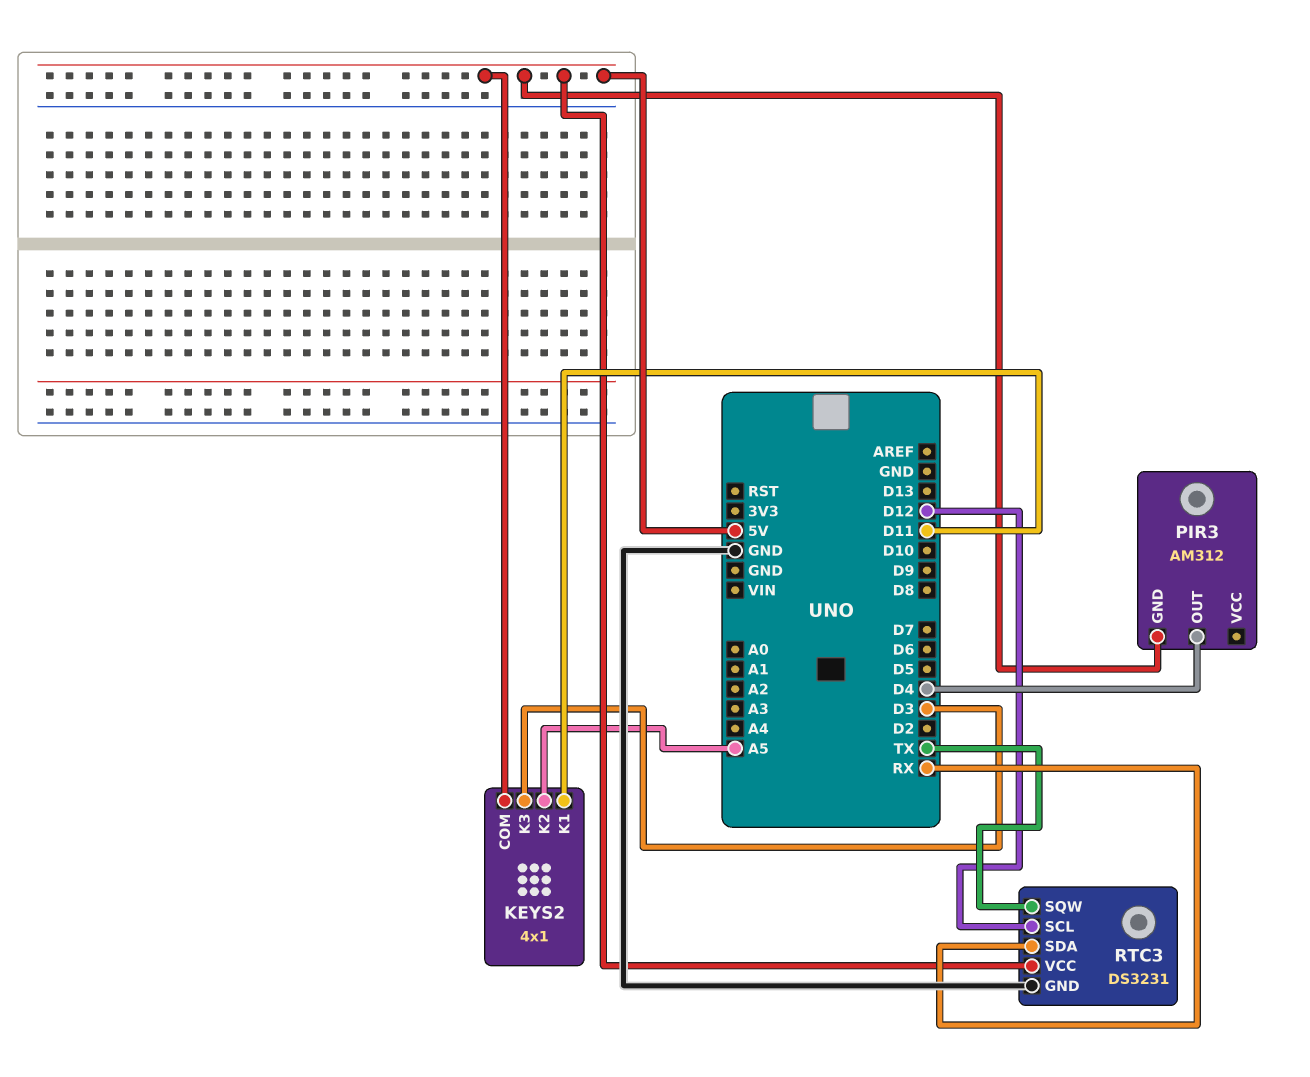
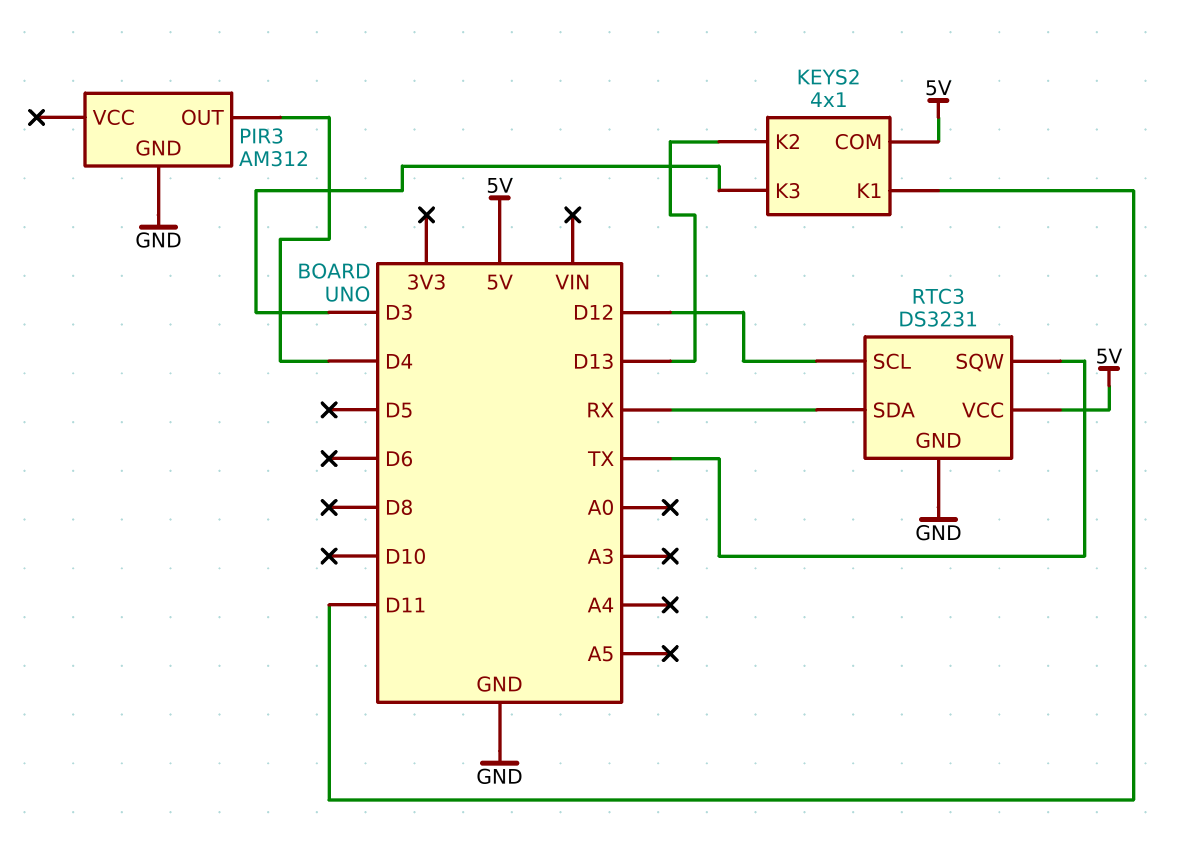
KEYS2 pin K2: A5 -> D13
PIR3 pin GND: 5V -> GND

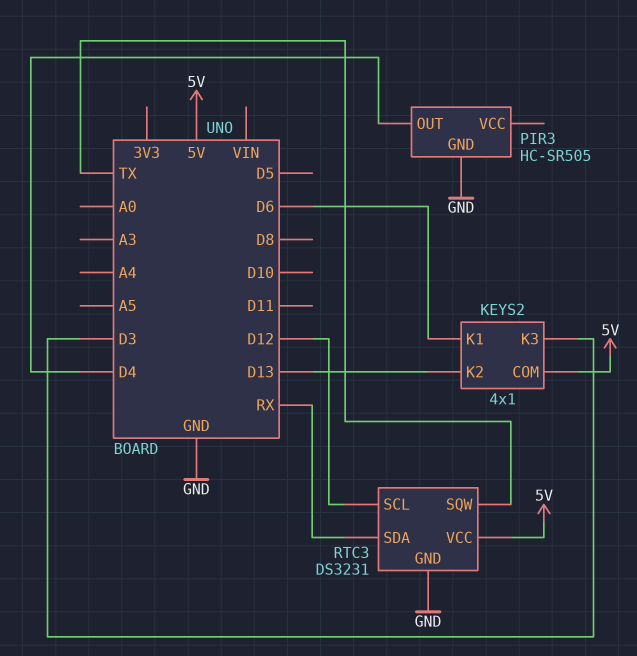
KEYS2 pin K1: D11 -> D6
PIR3: AM312 -> HC-SR505

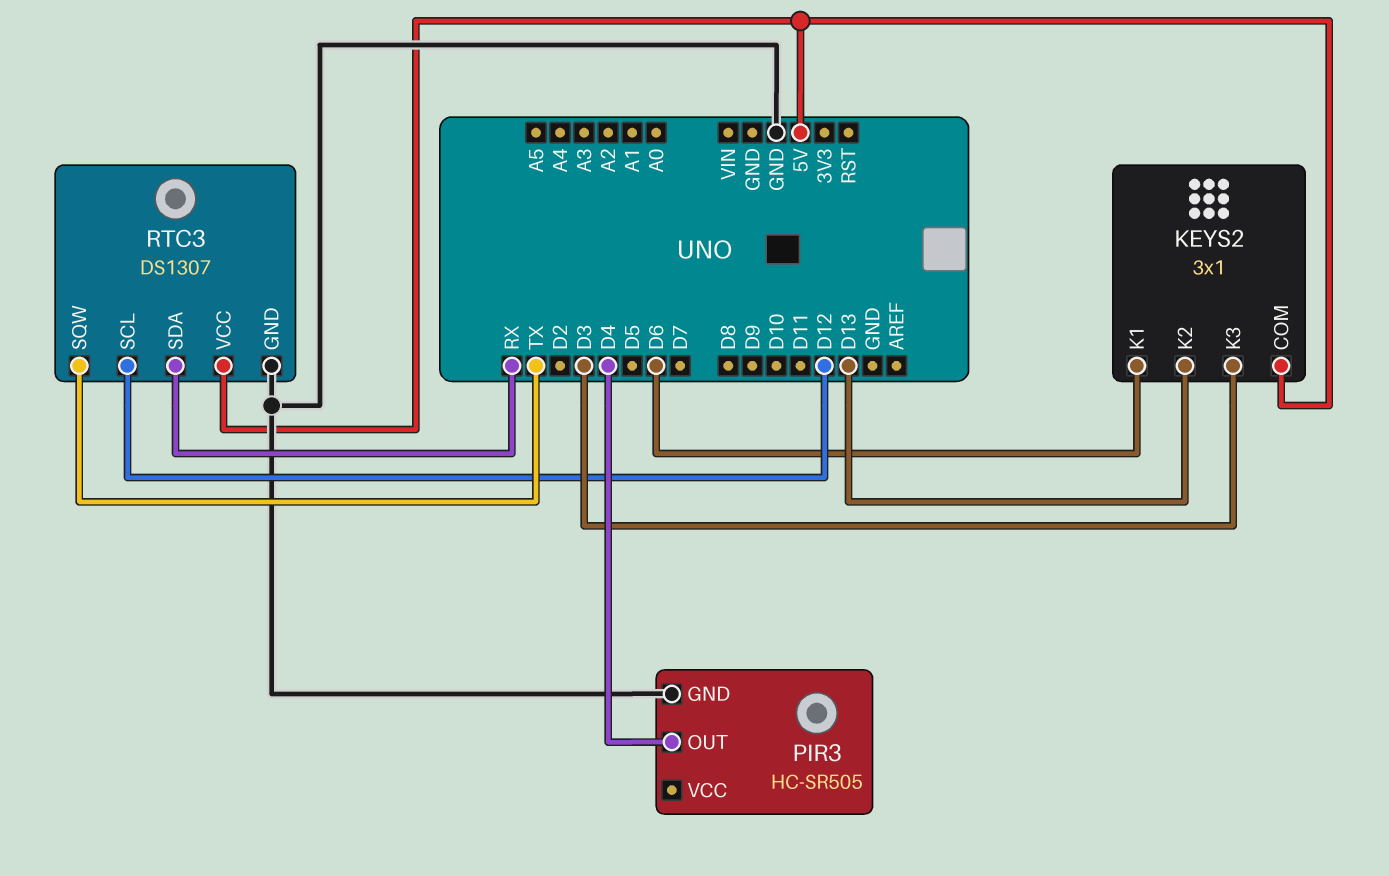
KEYS2: 4x1 -> 3x1
RTC3: DS3231 -> DS1307

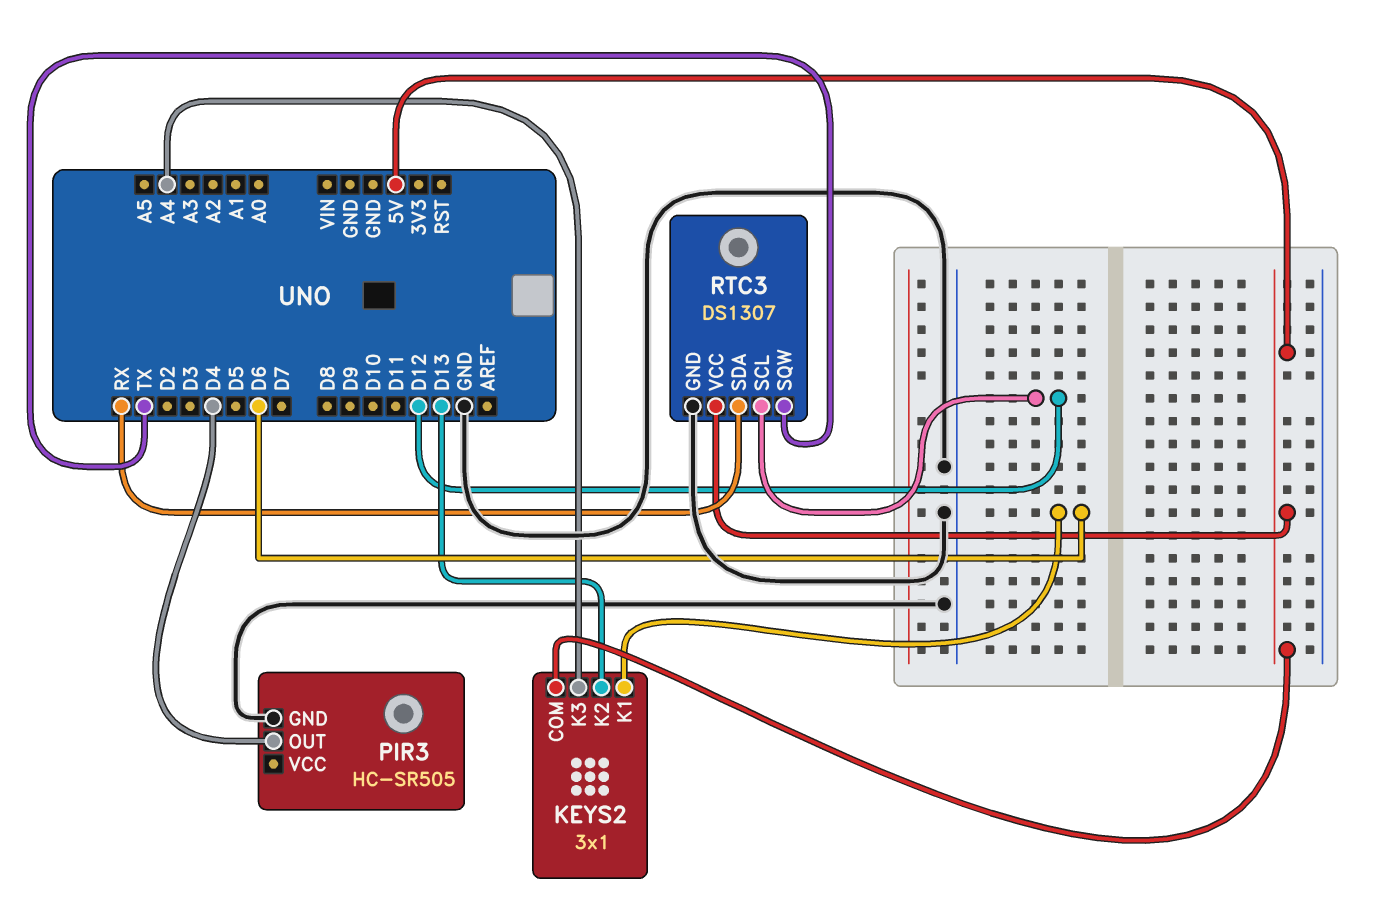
KEYS2 pin K3: D3 -> A4

